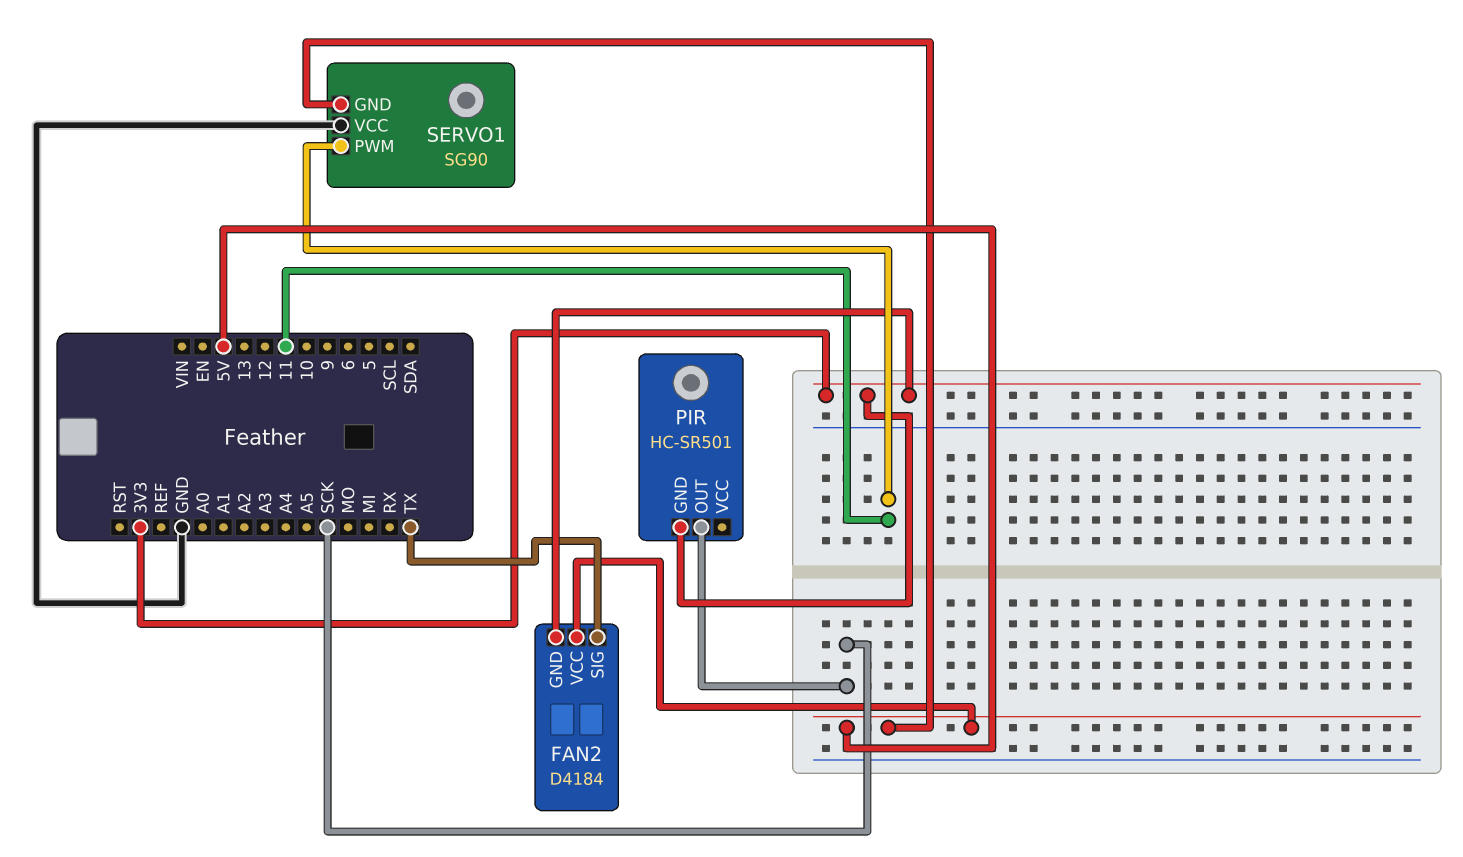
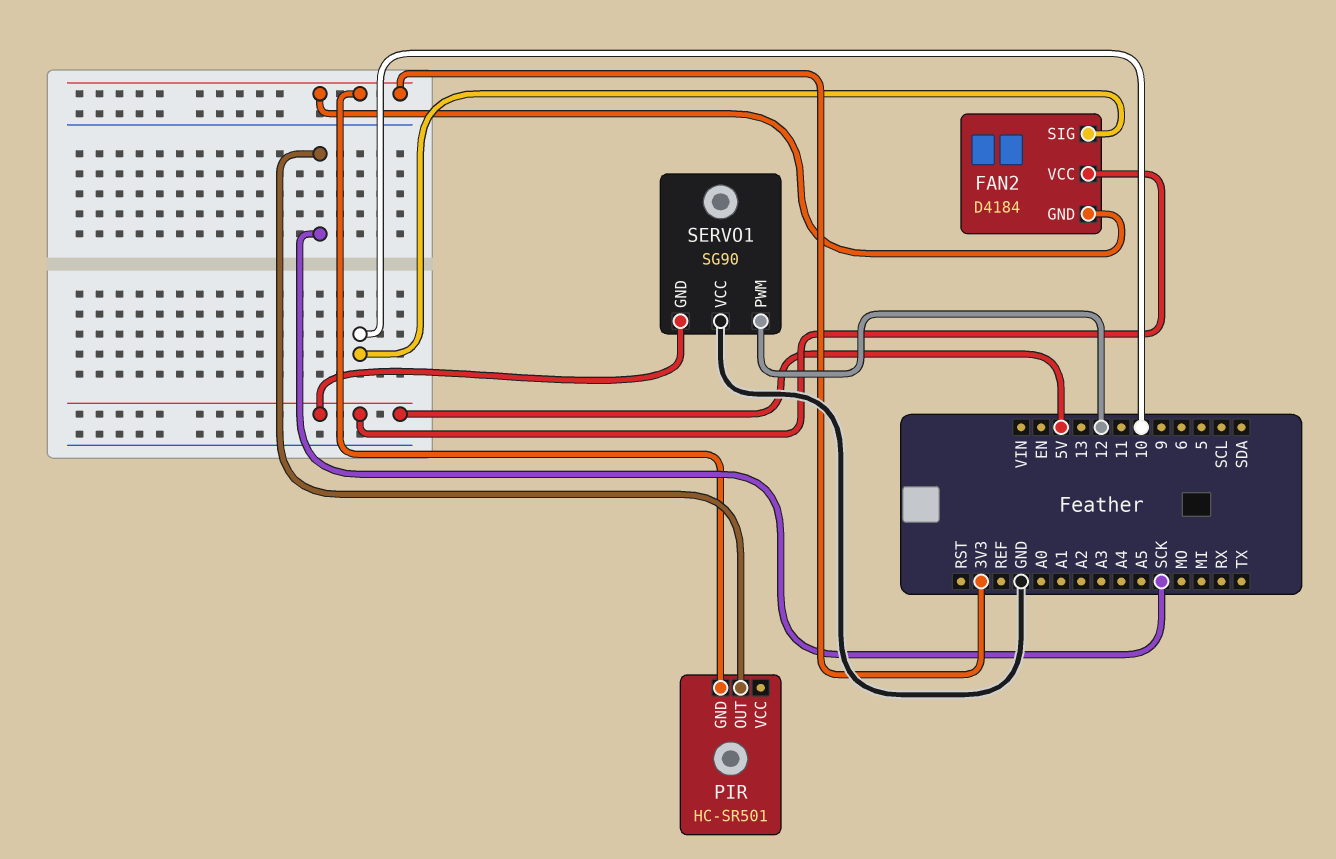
FAN2 pin SIG: TX -> 10
SERVO1 pin PWM: 11 -> 12

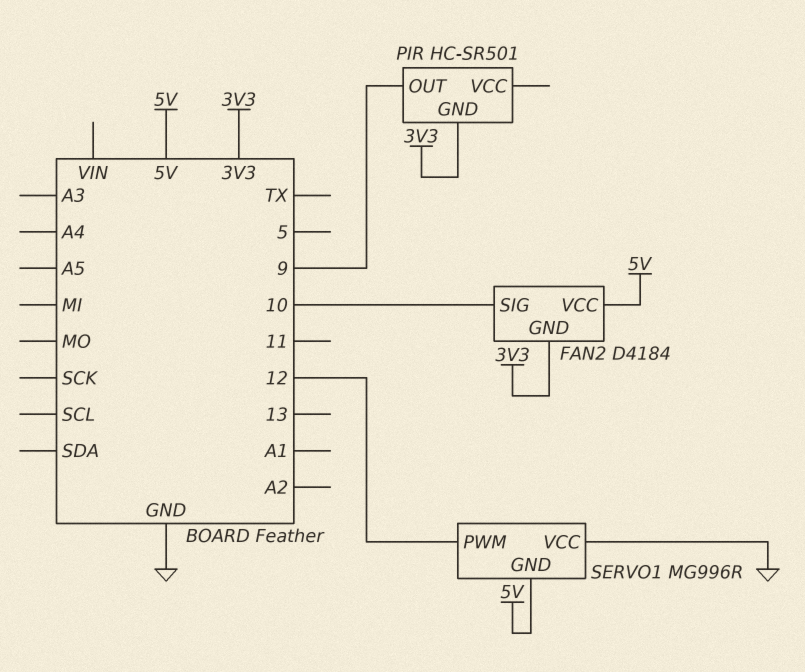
PIR pin OUT: SCK -> 9
SERVO1: SG90 -> MG996R

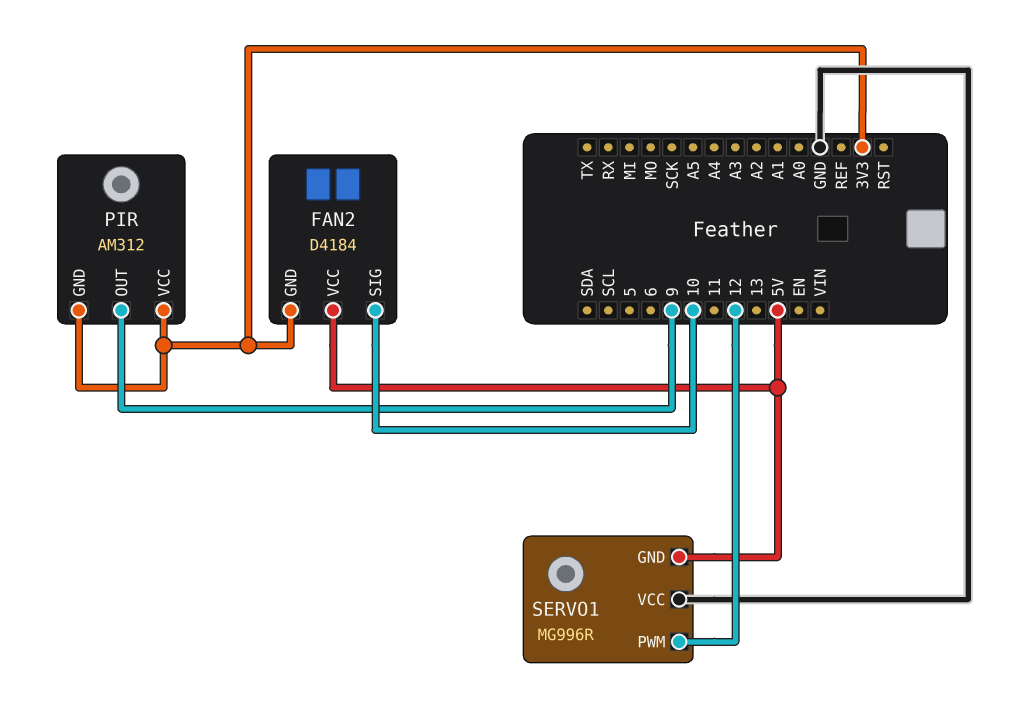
PIR: HC-SR501 -> AM312
PIR pin VCC: none -> 3V3

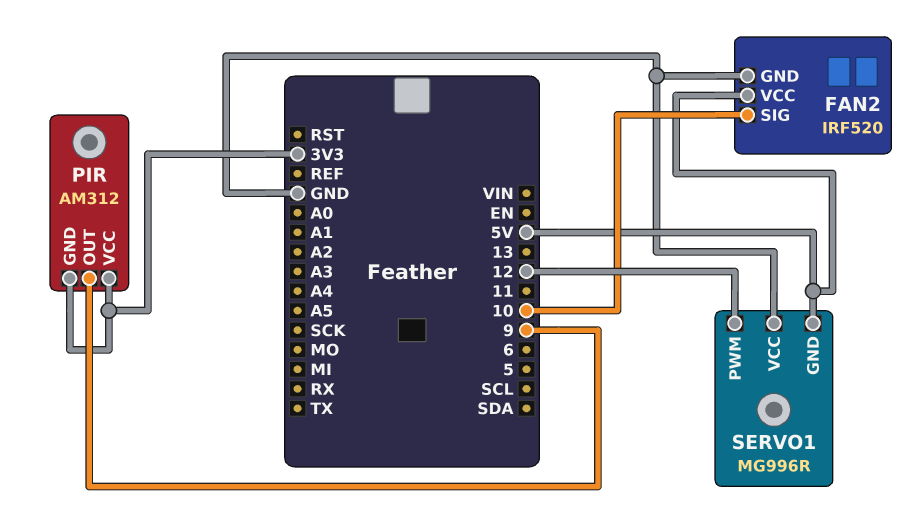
FAN2: D4184 -> IRF520
FAN2 pin GND: 3V3 -> GND

